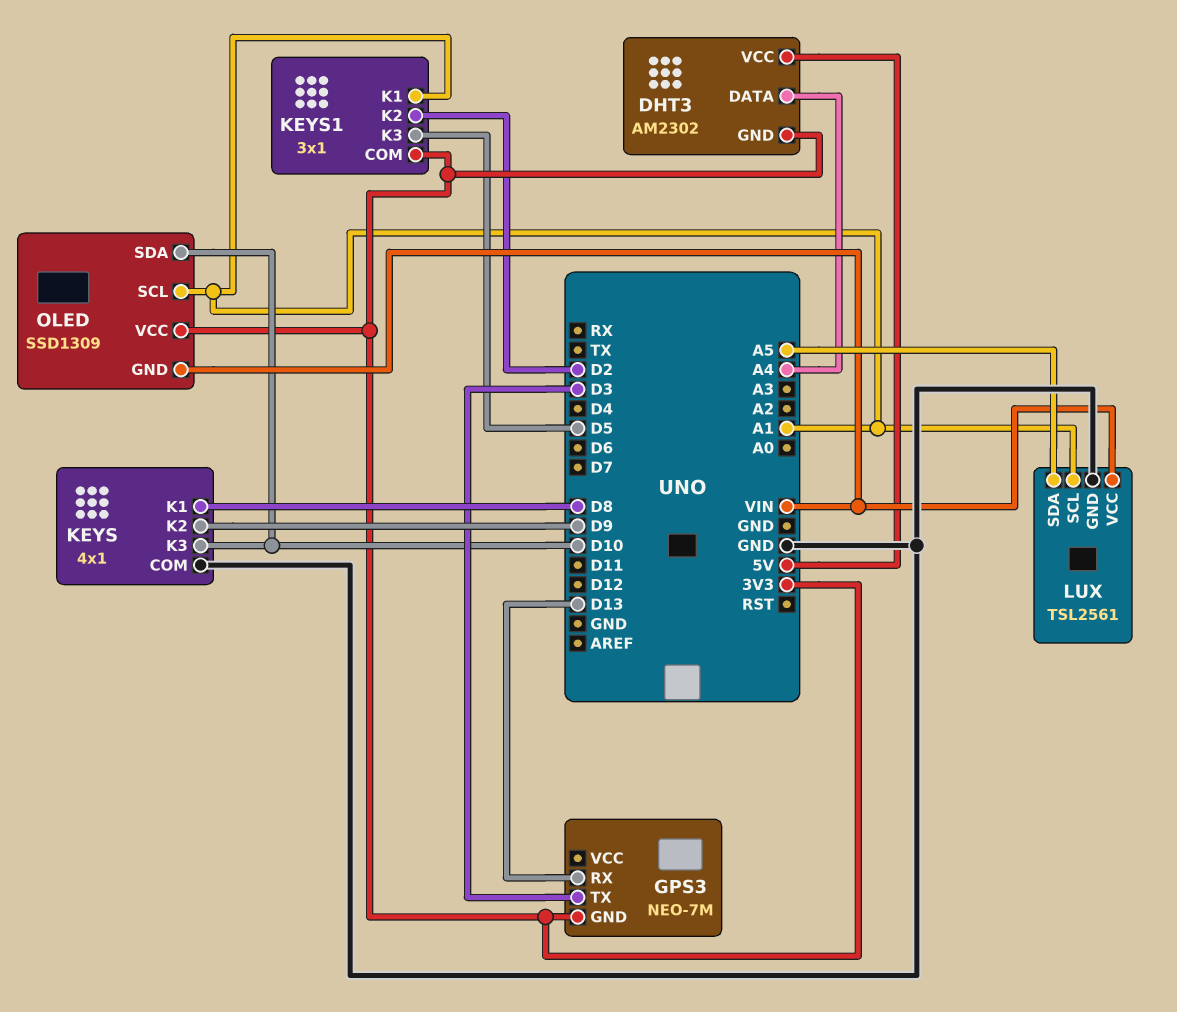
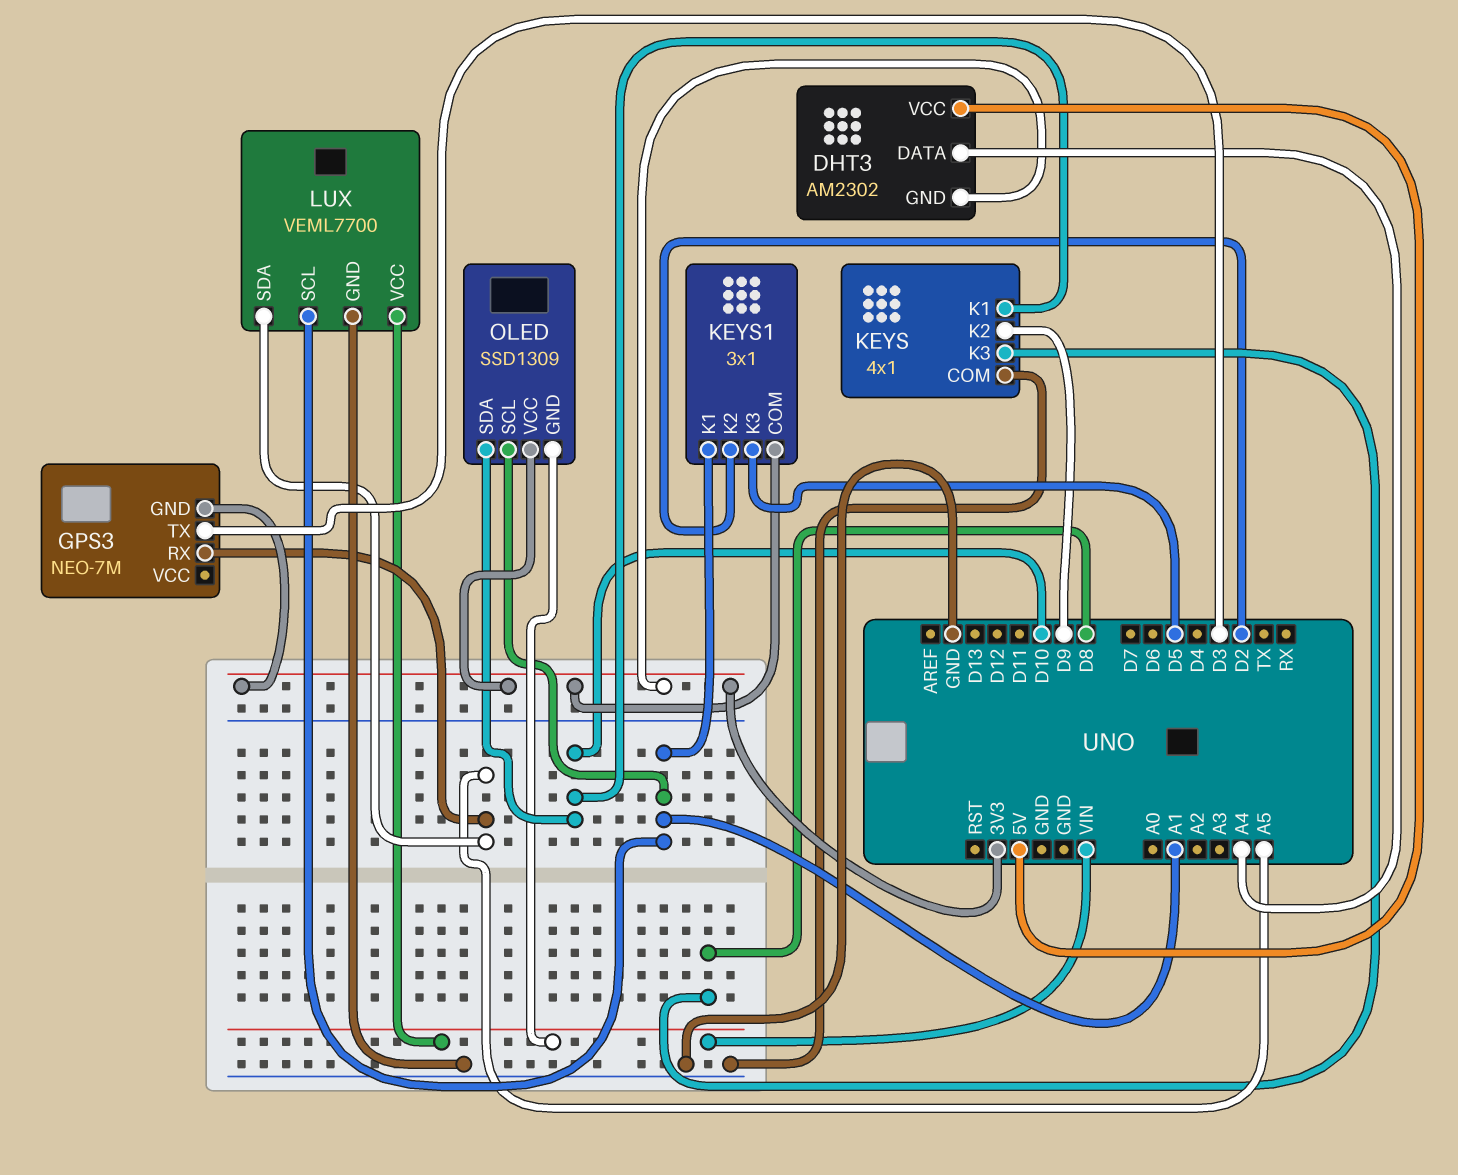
GPS3 pin RX: D13 -> A5
KEYS pin K1: D8 -> D10
KEYS pin K3: D10 -> D8
LUX: TSL2561 -> VEML7700

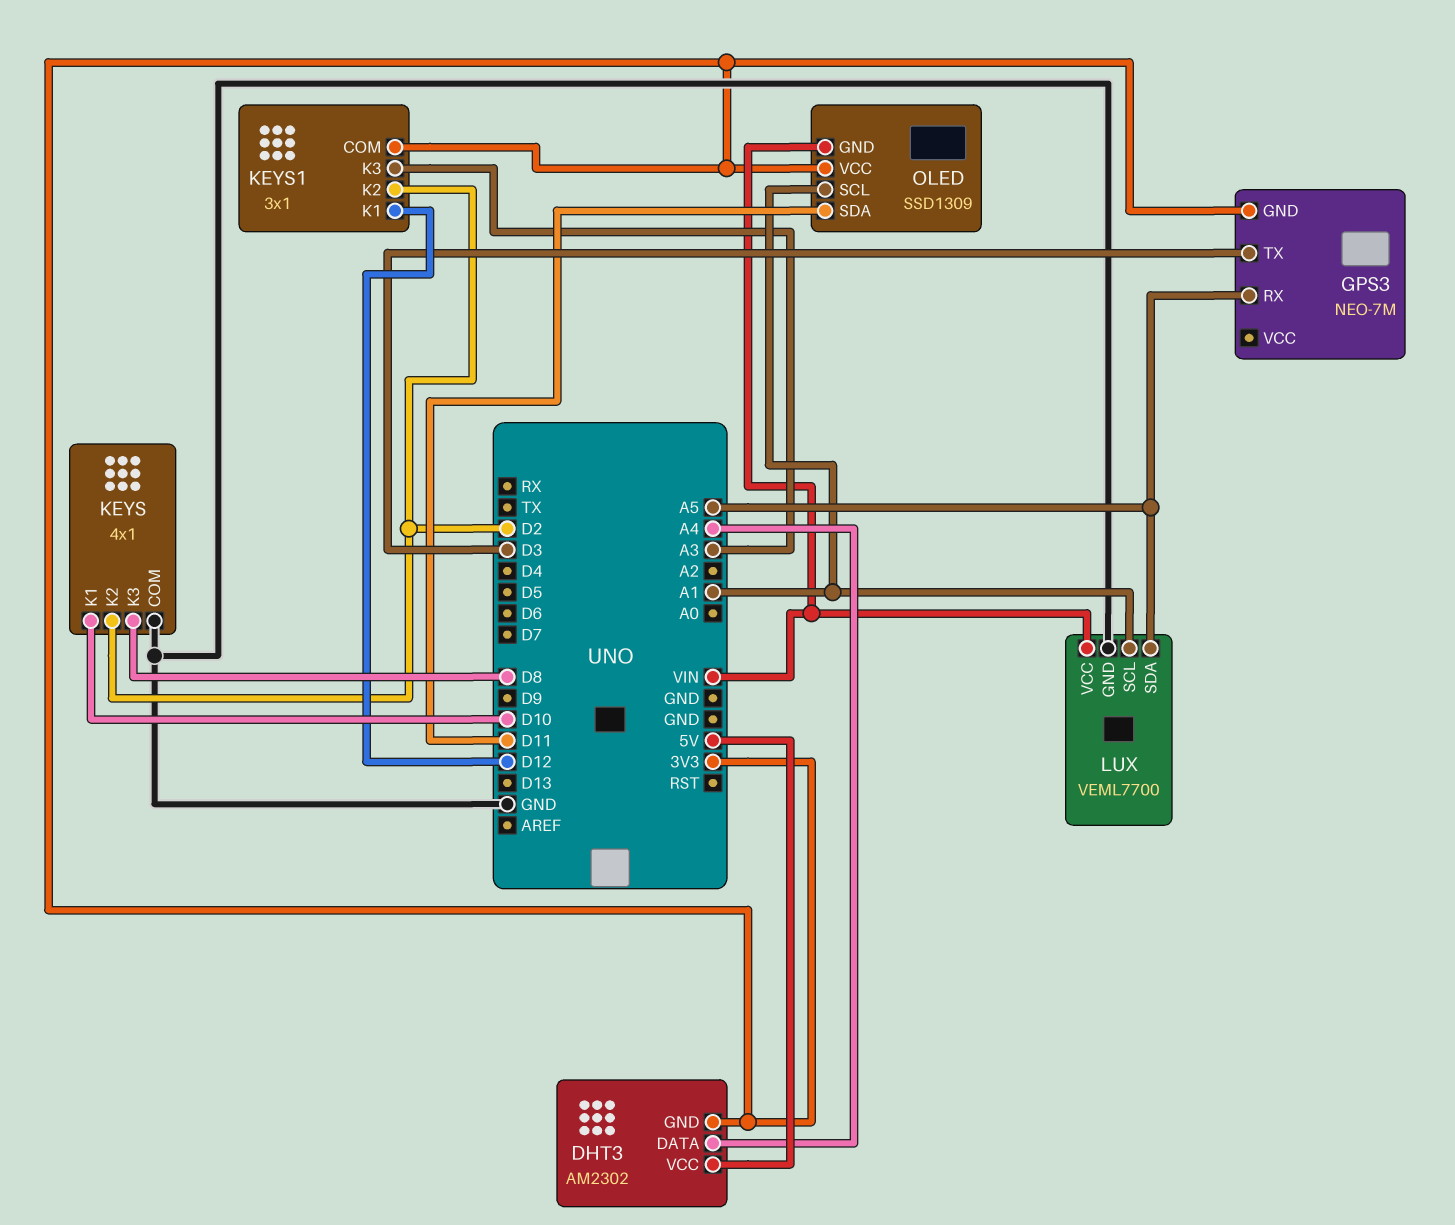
KEYS pin K2: D9 -> D2
KEYS1 pin K1: A1 -> D12
KEYS1 pin K3: D5 -> A3
OLED pin SDA: D10 -> D11

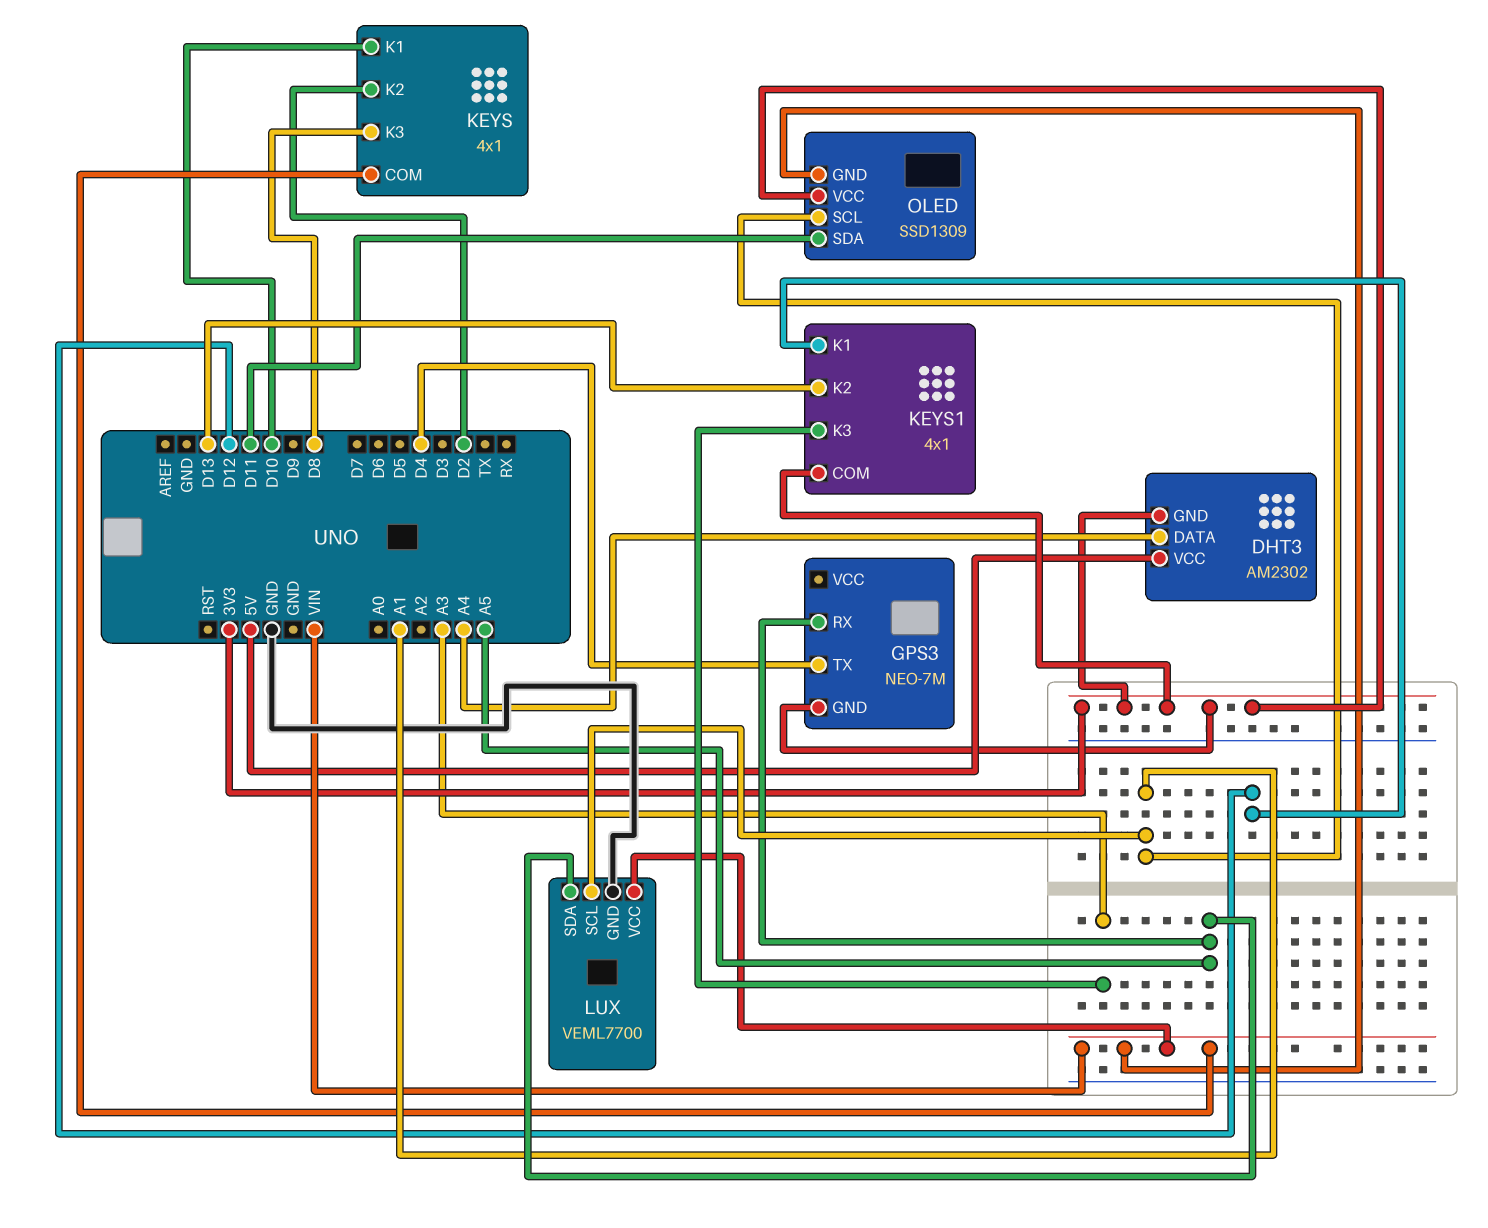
GPS3 pin TX: D3 -> D4
KEYS pin COM: GND -> VIN
KEYS1: 3x1 -> 4x1
KEYS1 pin K2: D2 -> D13

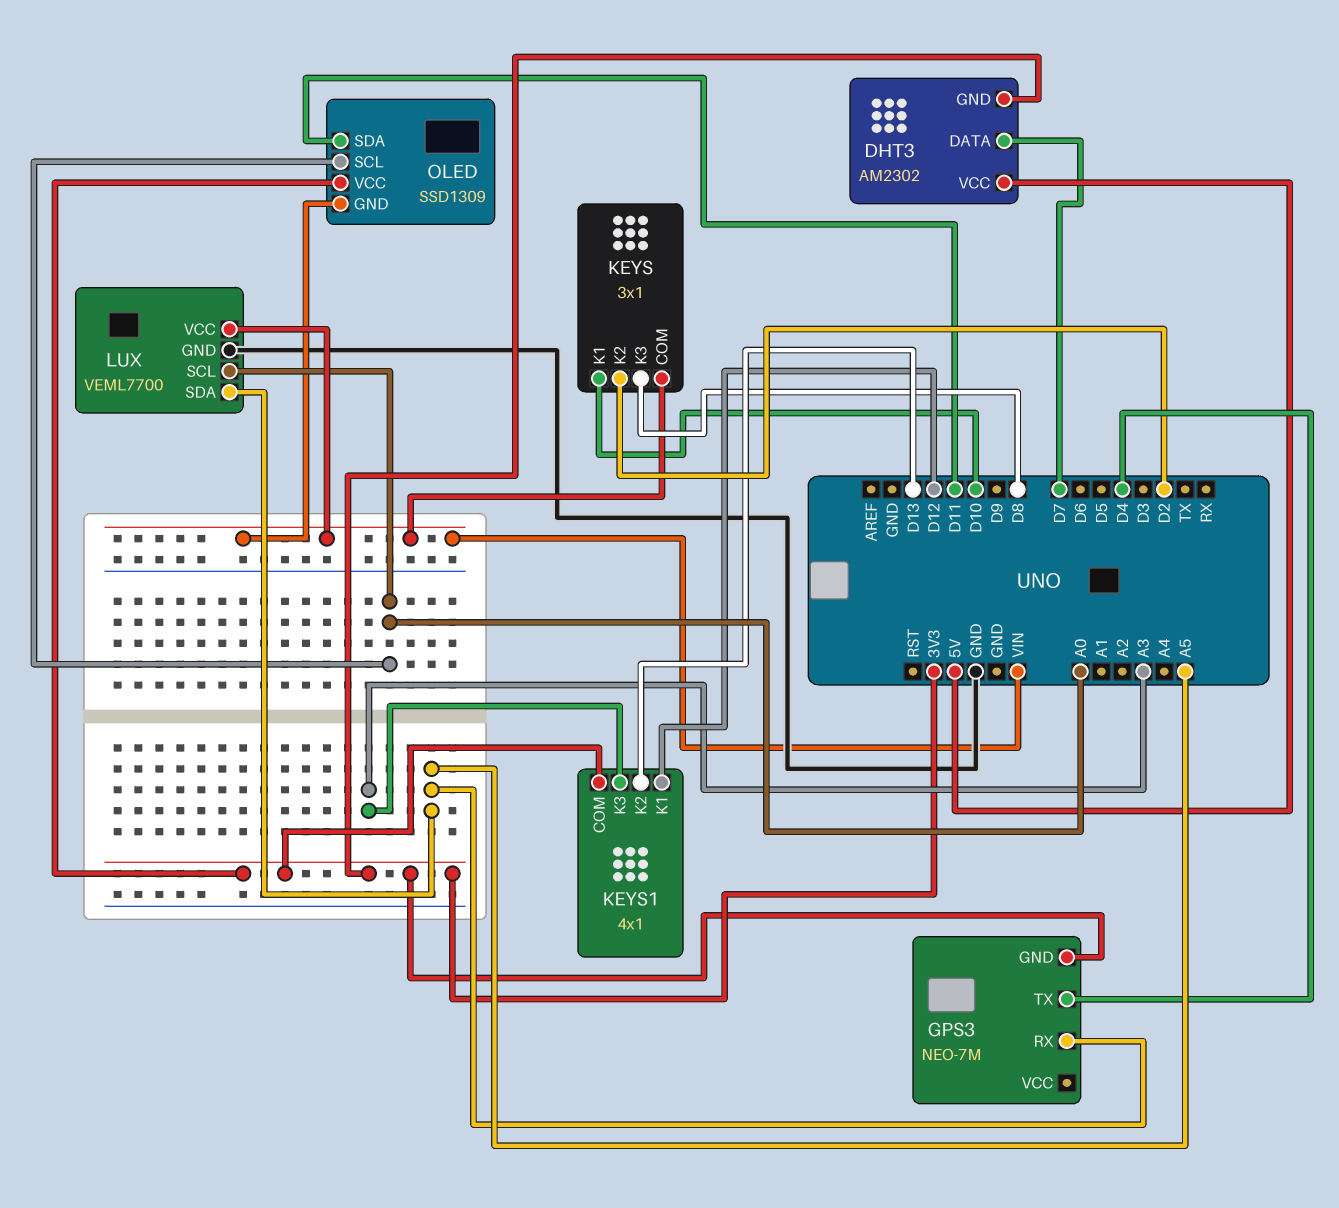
DHT3 pin DATA: A4 -> D7
KEYS: 4x1 -> 3x1
LUX pin SCL: A1 -> A0
OLED pin SCL: A1 -> A0

